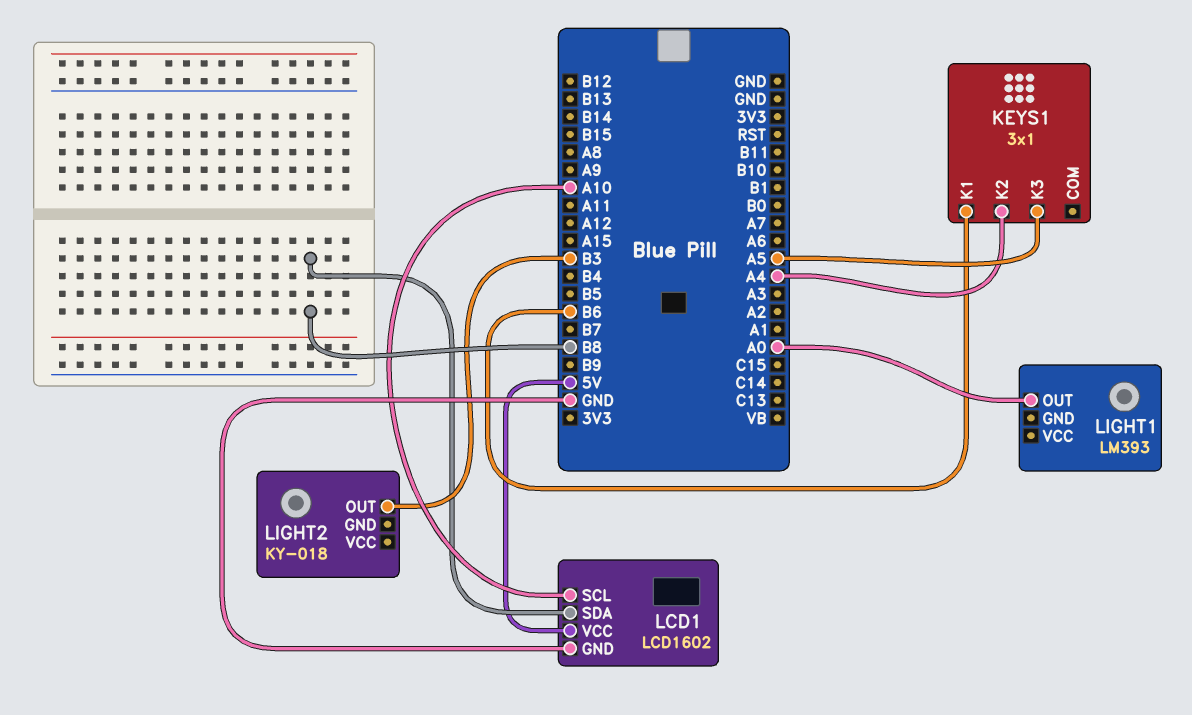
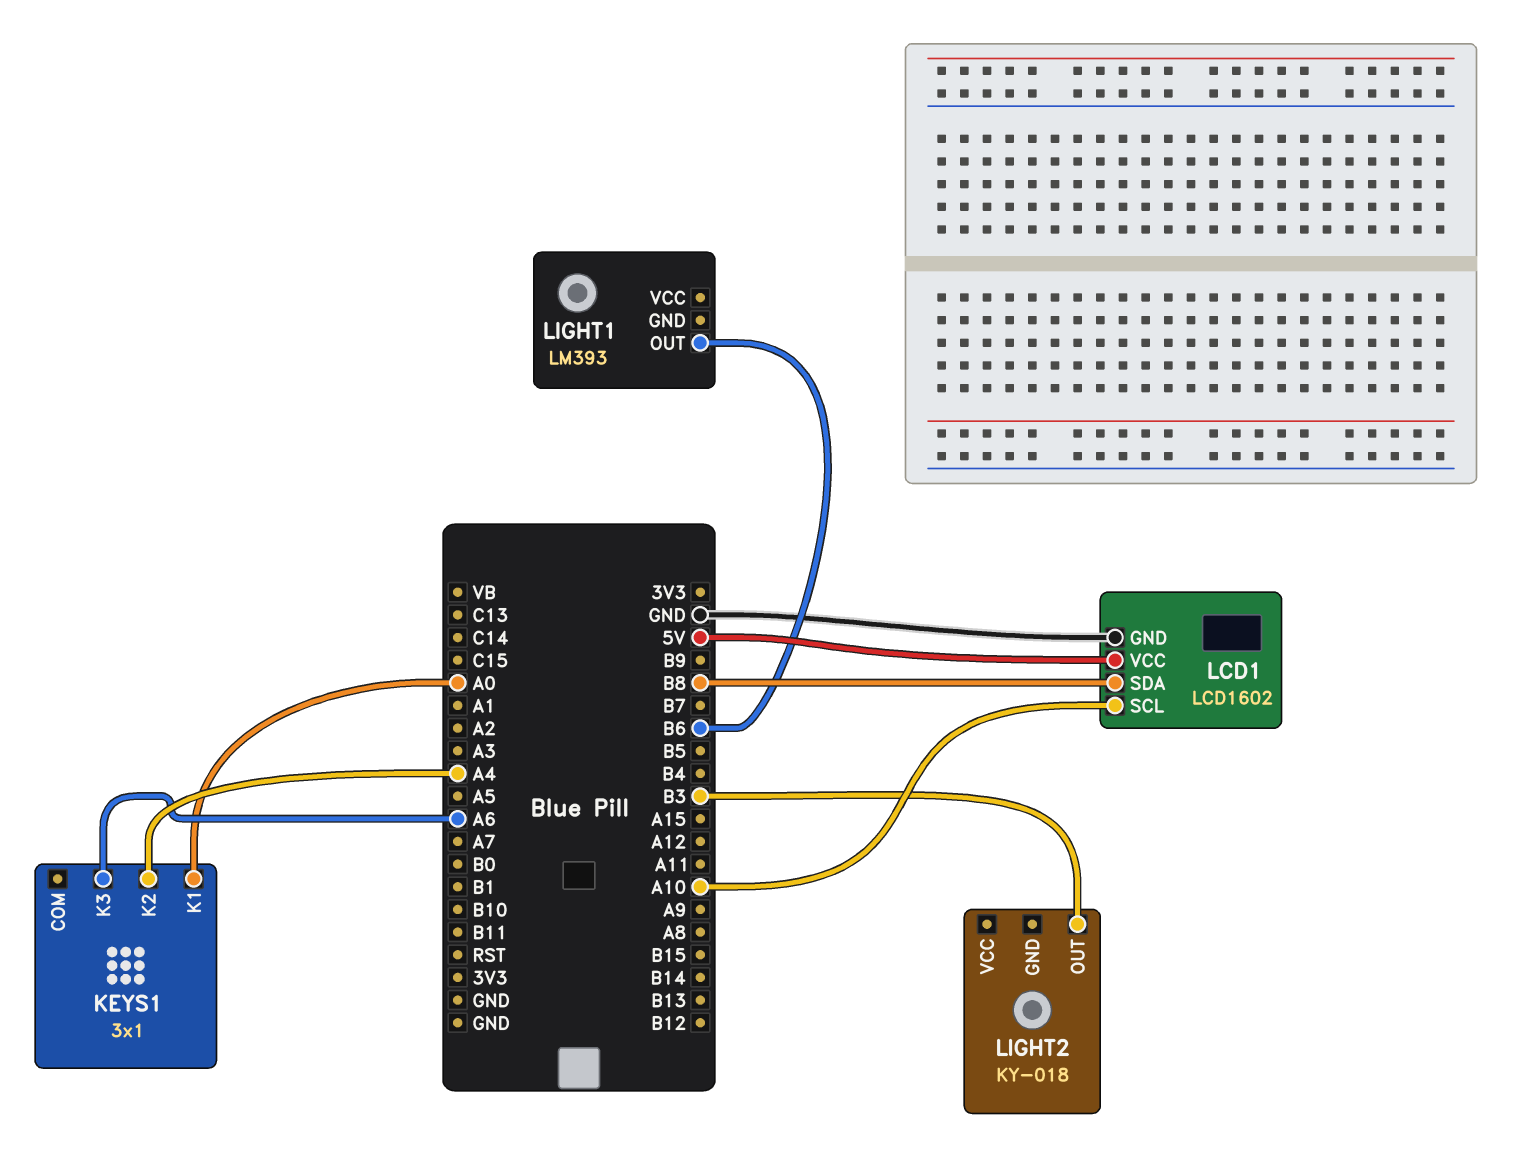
KEYS1 pin K1: B6 -> A0
KEYS1 pin K3: A5 -> A6
LIGHT1 pin OUT: A0 -> B6

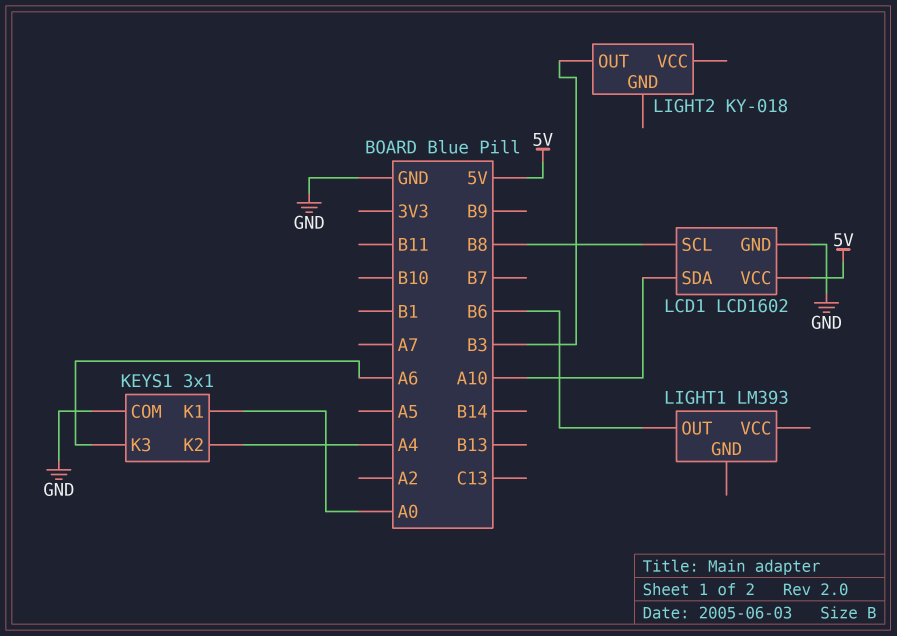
KEYS1 pin COM: none -> GND
LCD1 pin SCL: A10 -> B8
LCD1 pin SDA: B8 -> A10

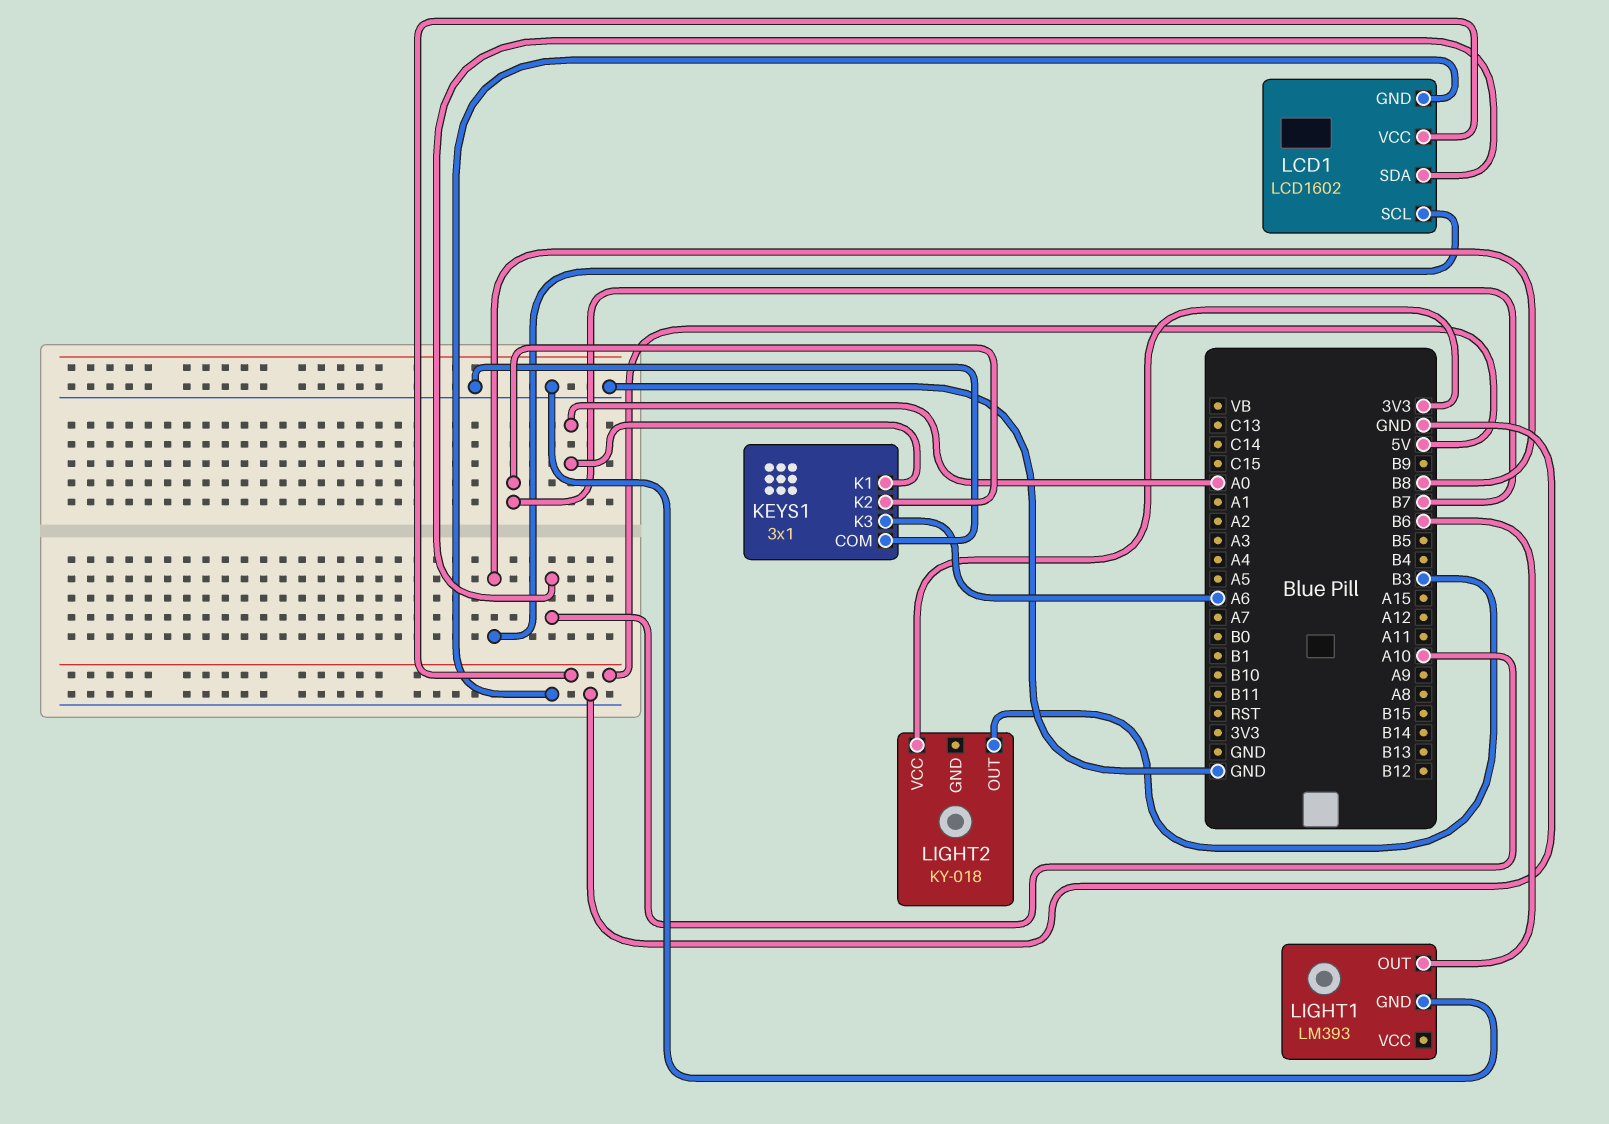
KEYS1 pin K2: A4 -> B7
LIGHT1 pin GND: none -> GND
LIGHT2 pin VCC: none -> 3V3

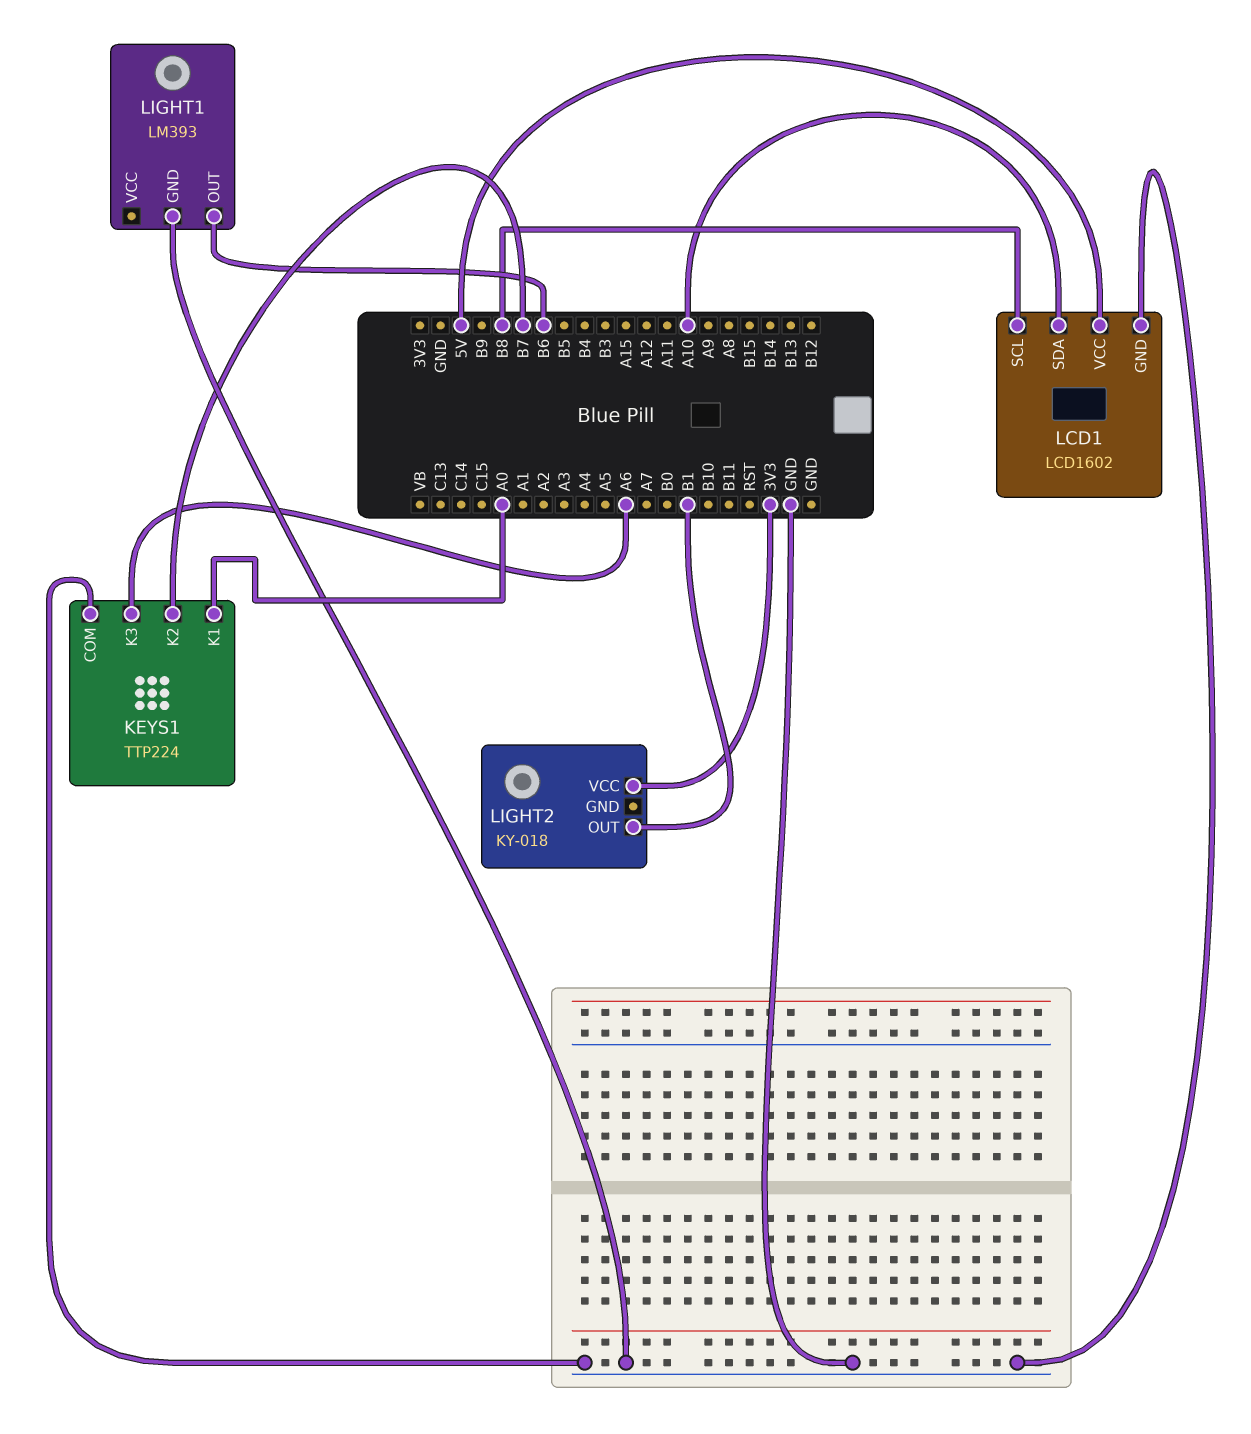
KEYS1: 3x1 -> TTP224
LIGHT2 pin OUT: B3 -> B1

